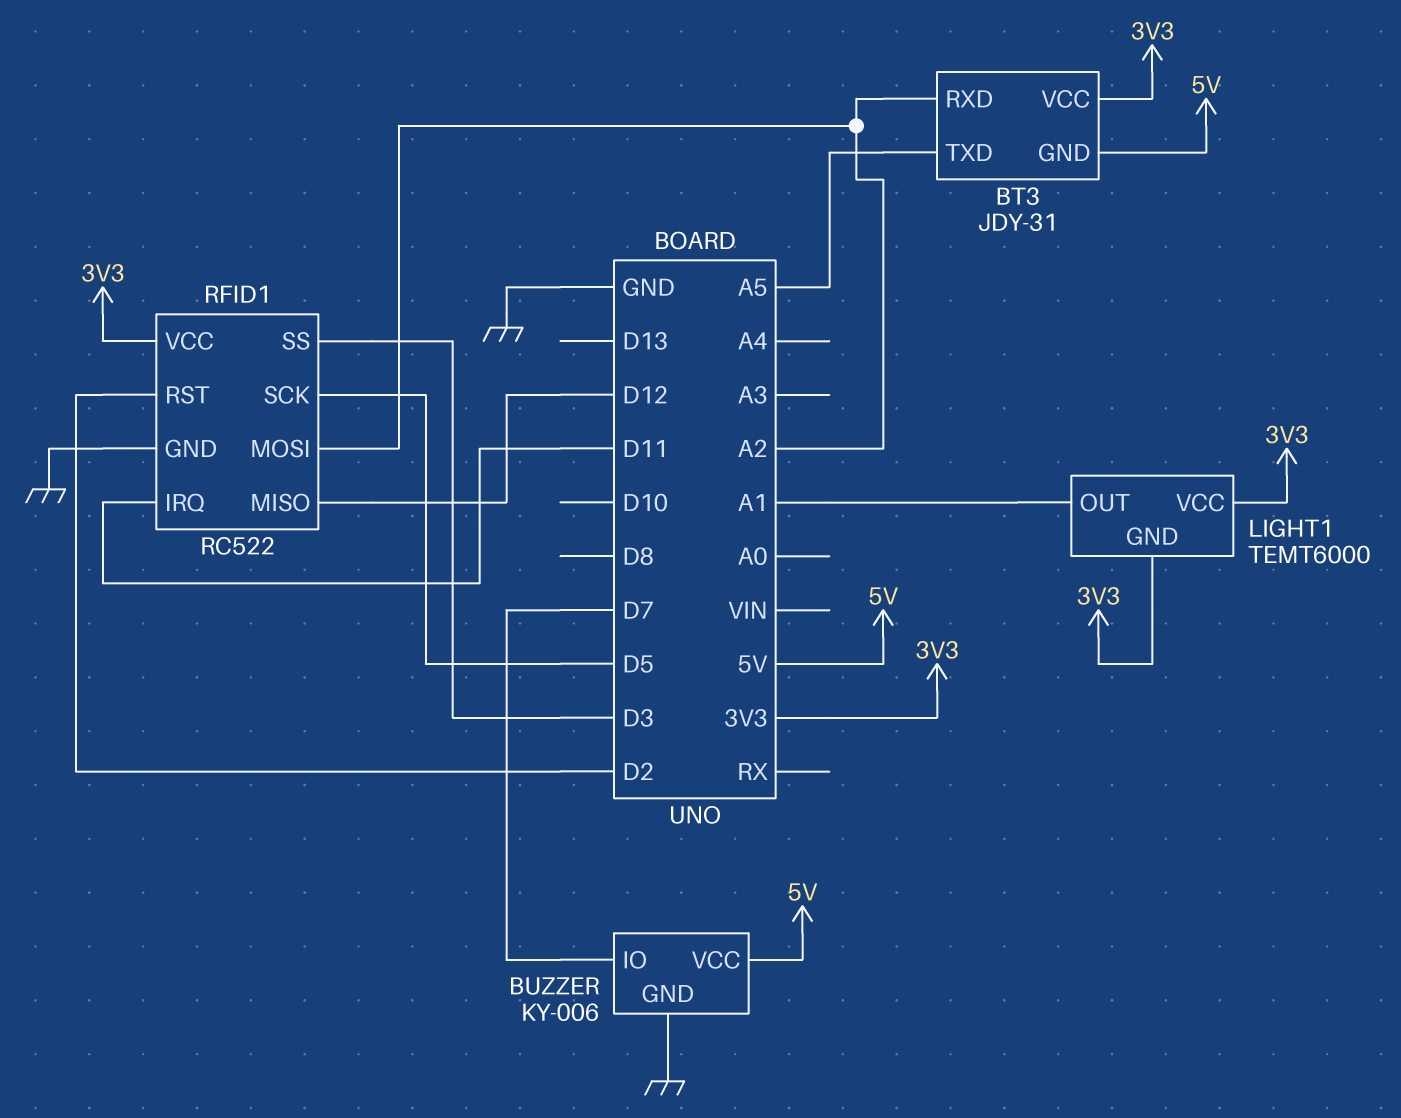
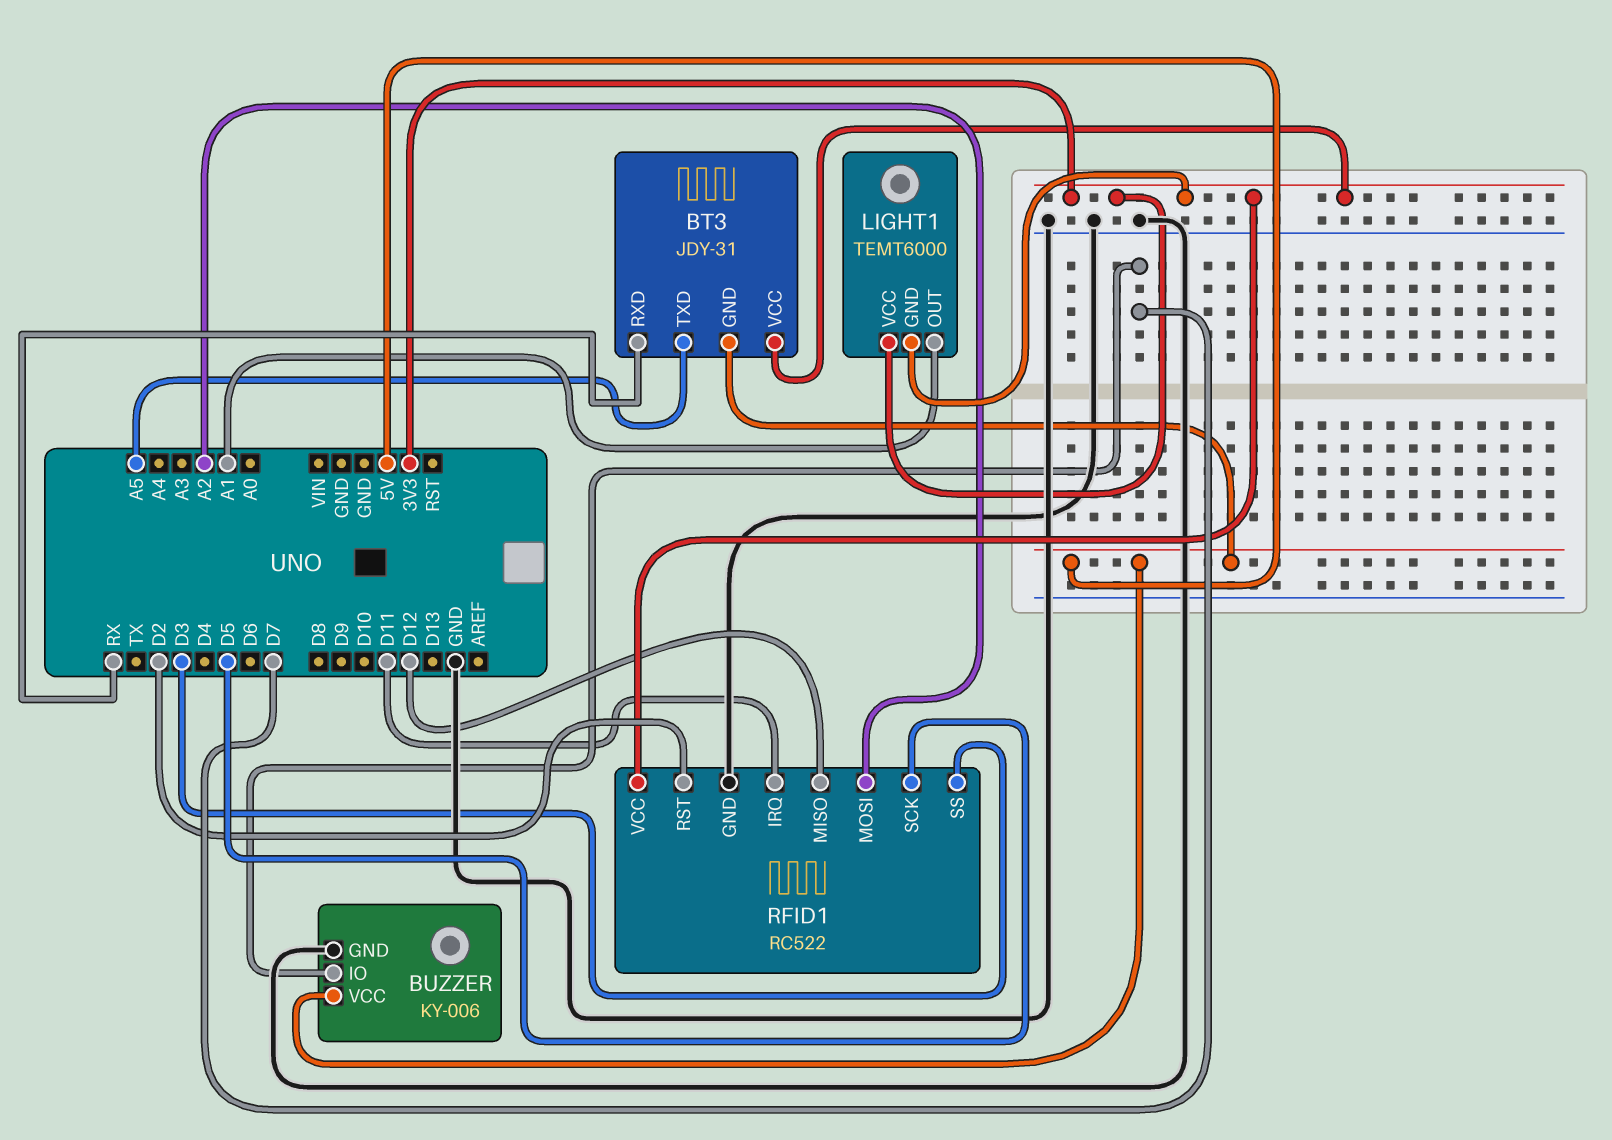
BT3 pin RXD: A2 -> RX

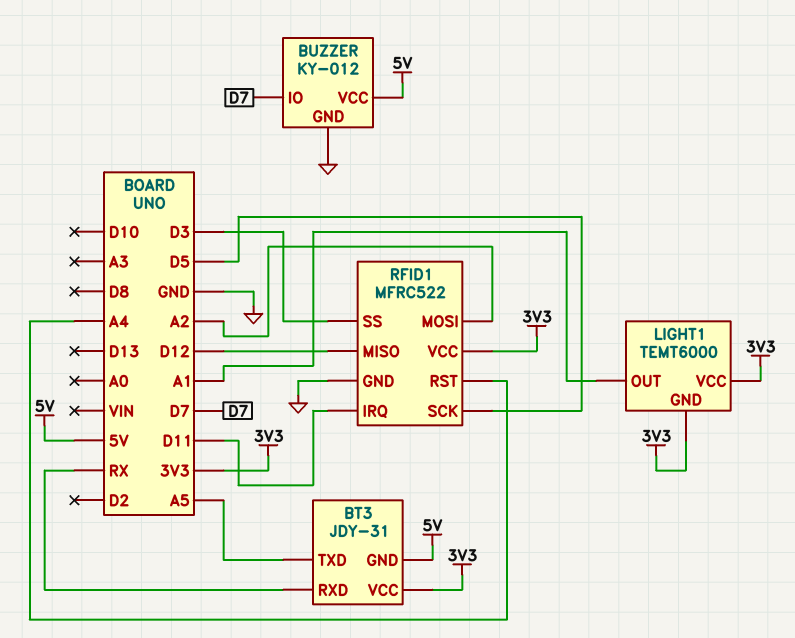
BUZZER: KY-006 -> KY-012
RFID1: RC522 -> MFRC522
RFID1 pin RST: D2 -> A4

